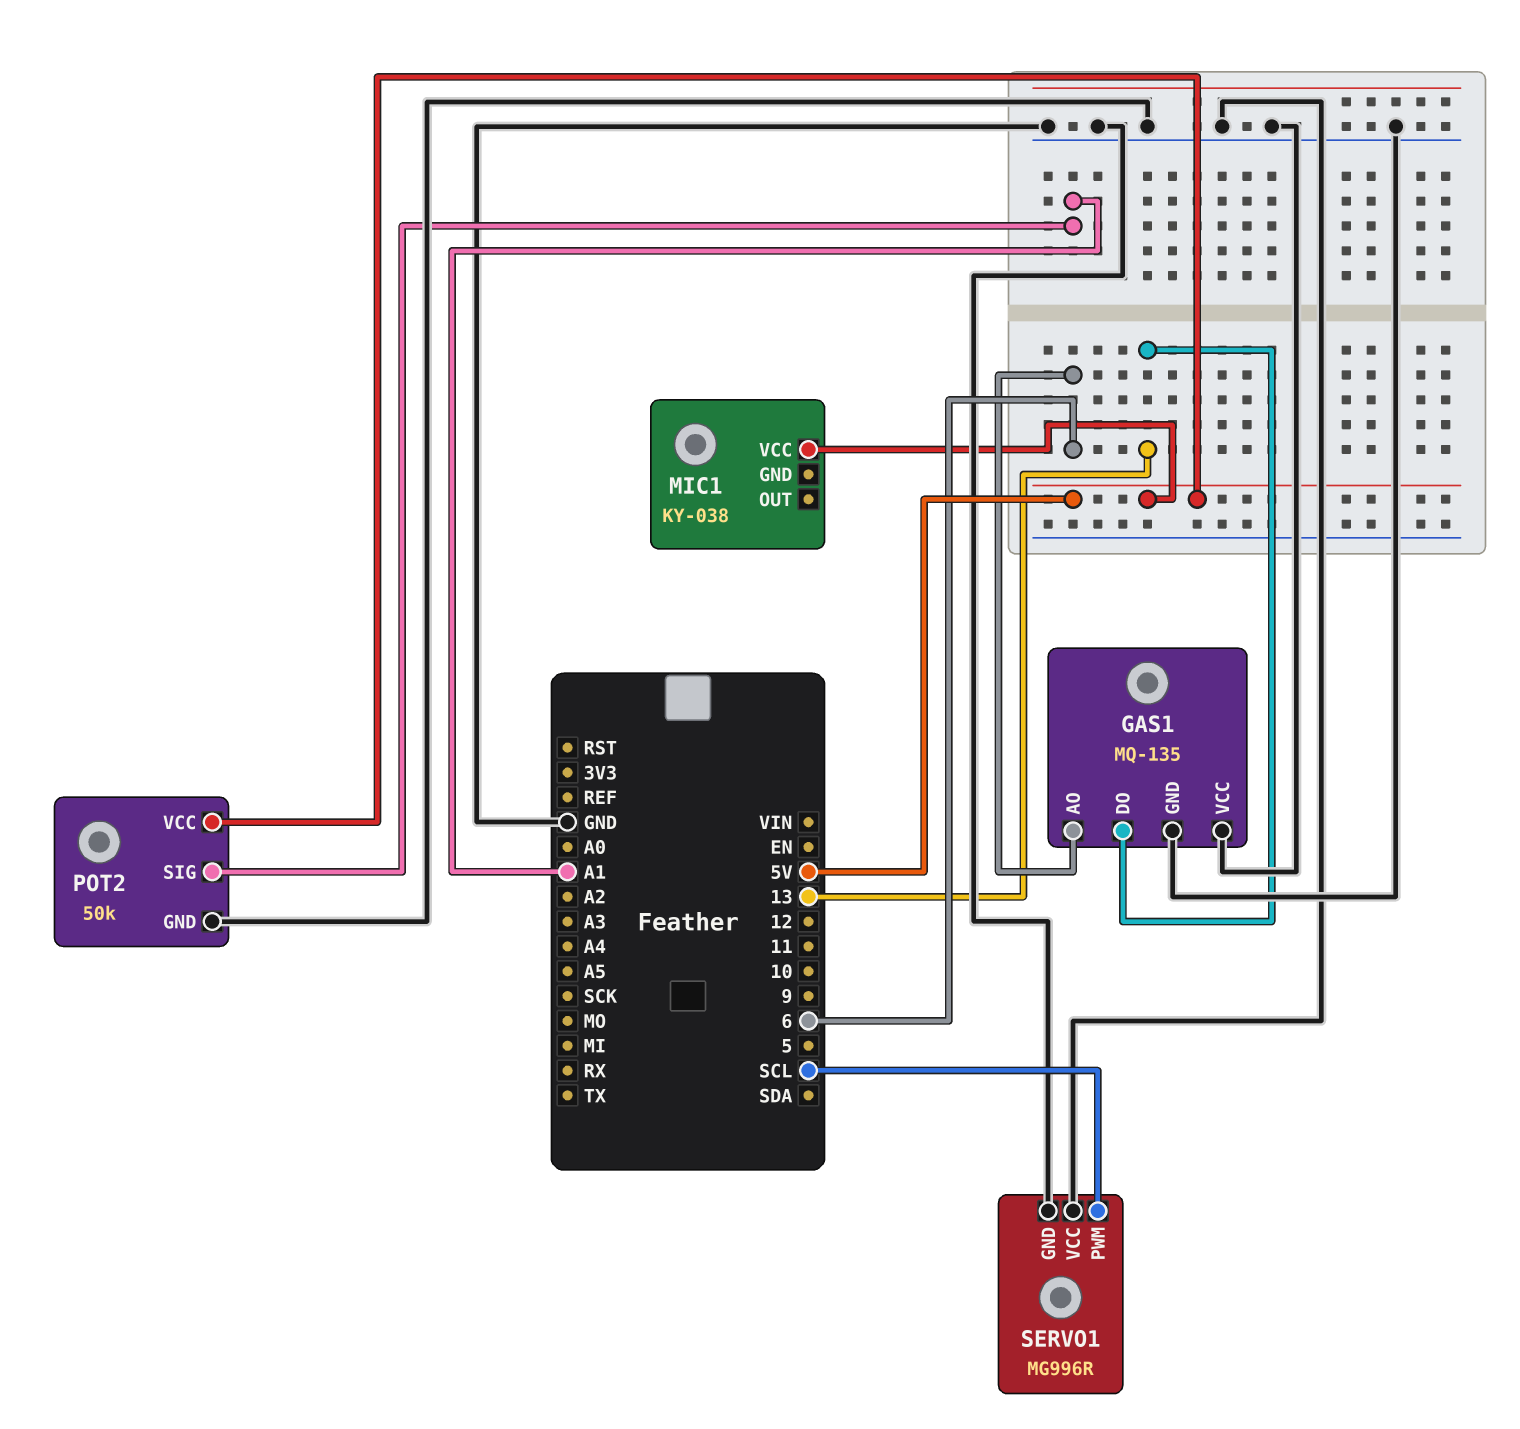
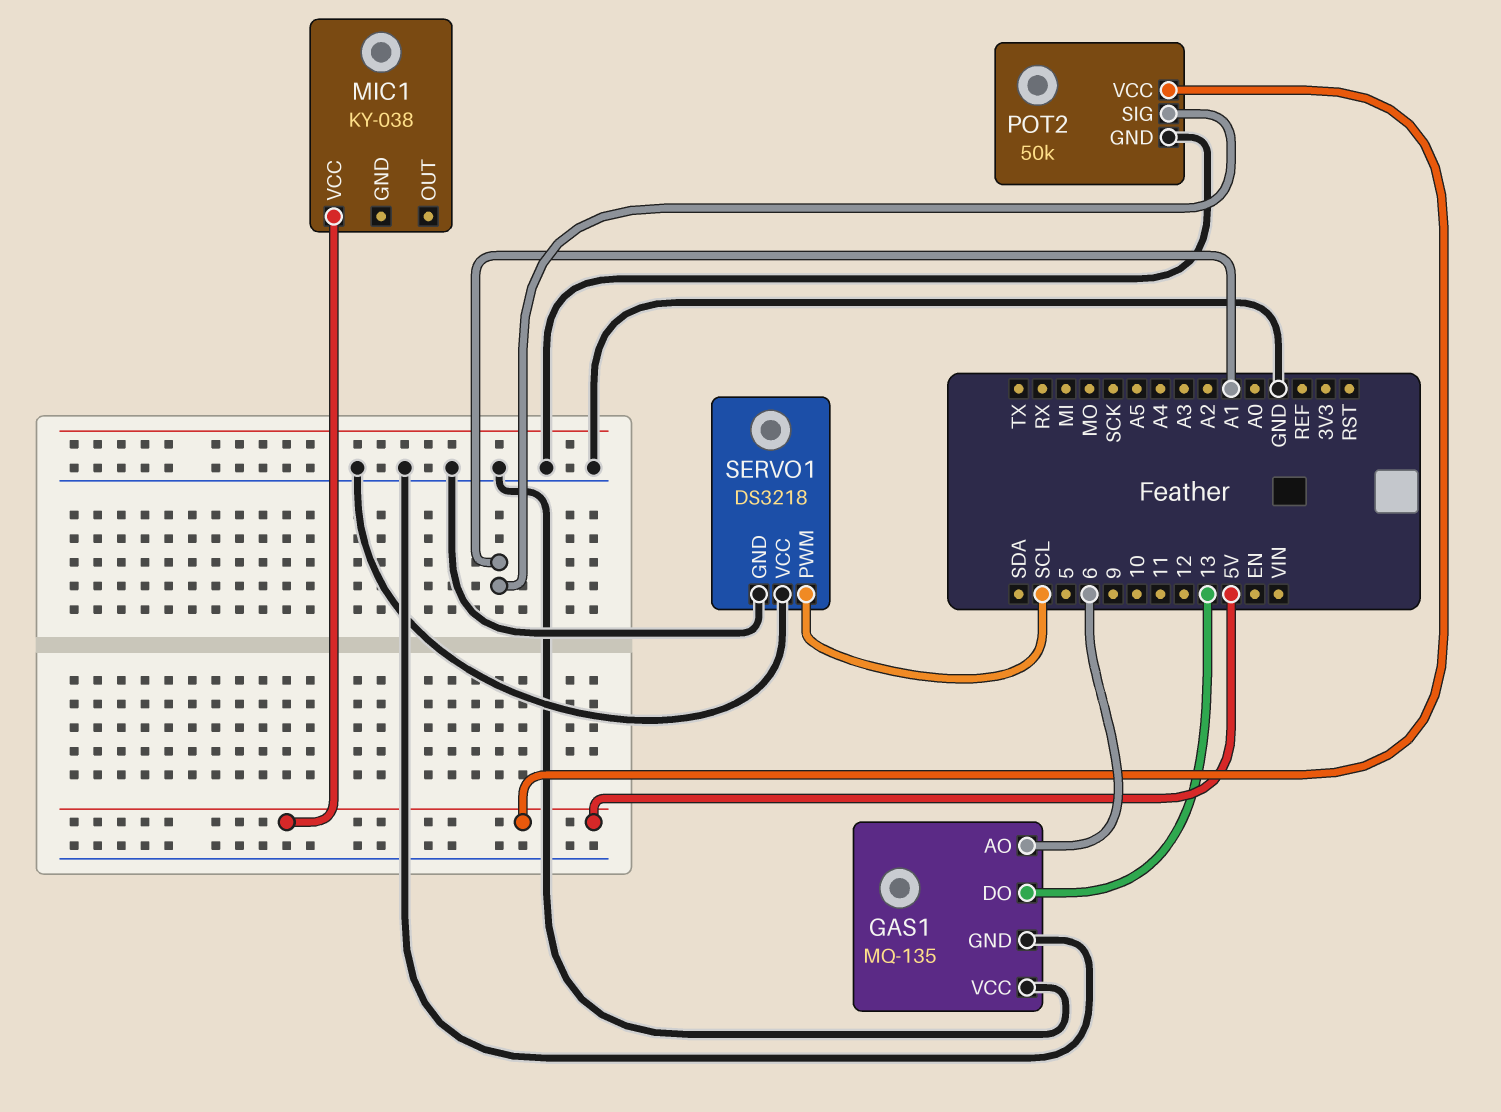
SERVO1: MG996R -> DS3218

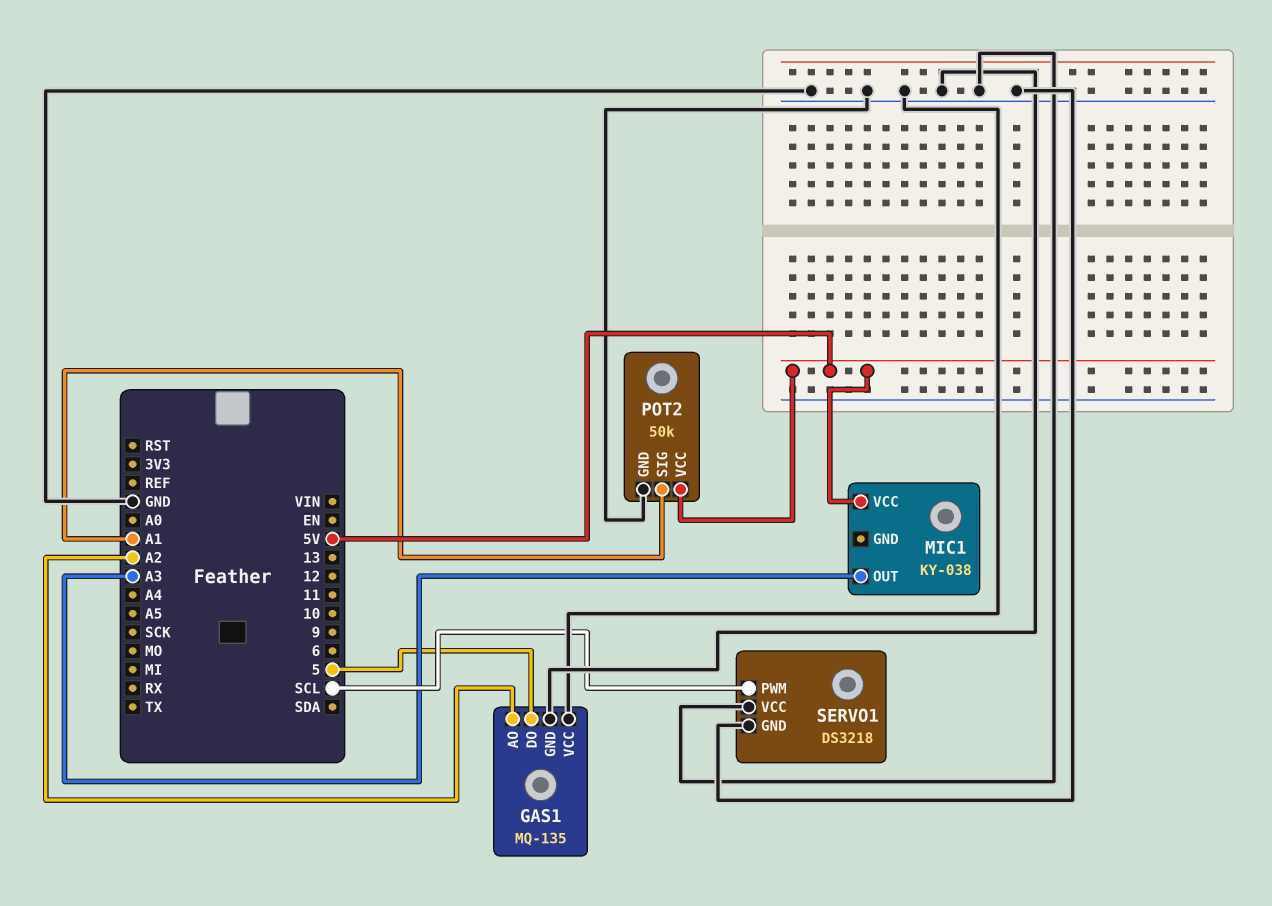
GAS1 pin AO: 6 -> A2
GAS1 pin DO: 13 -> 5
MIC1 pin OUT: none -> A3

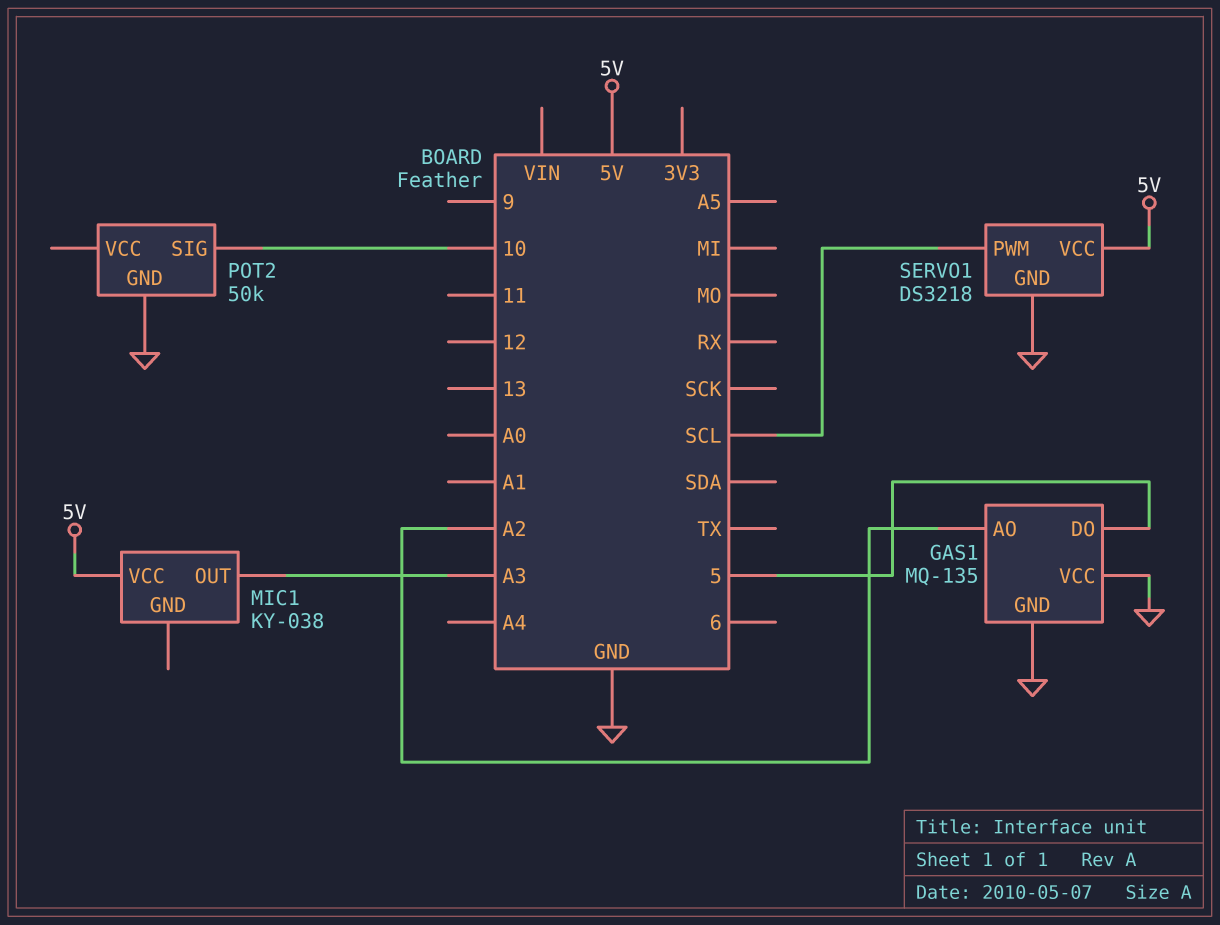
POT2 pin SIG: A1 -> 10
POT2 pin VCC: 5V -> none
SERVO1 pin VCC: GND -> 5V

